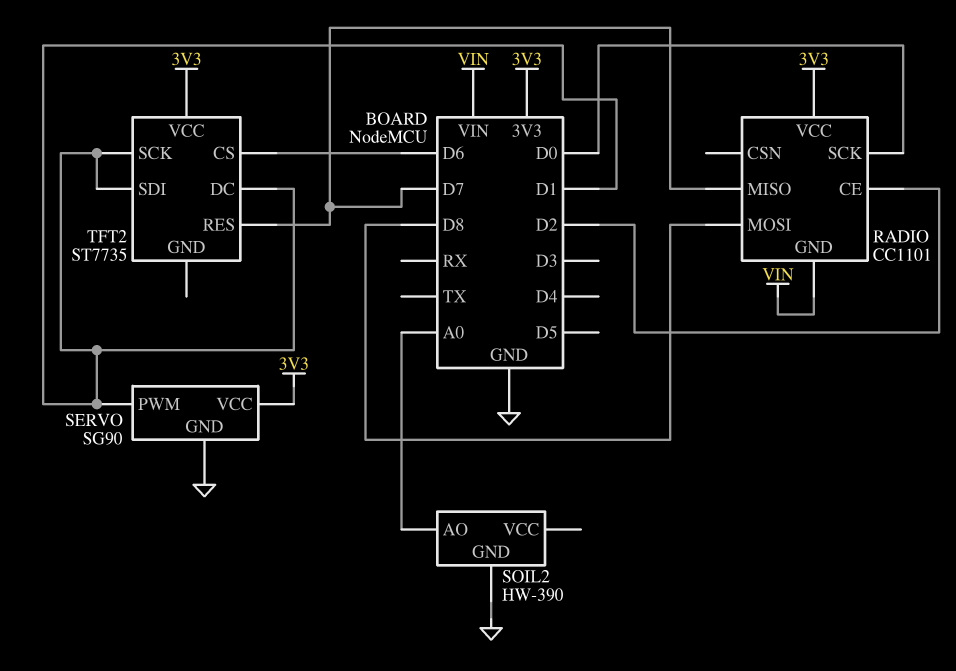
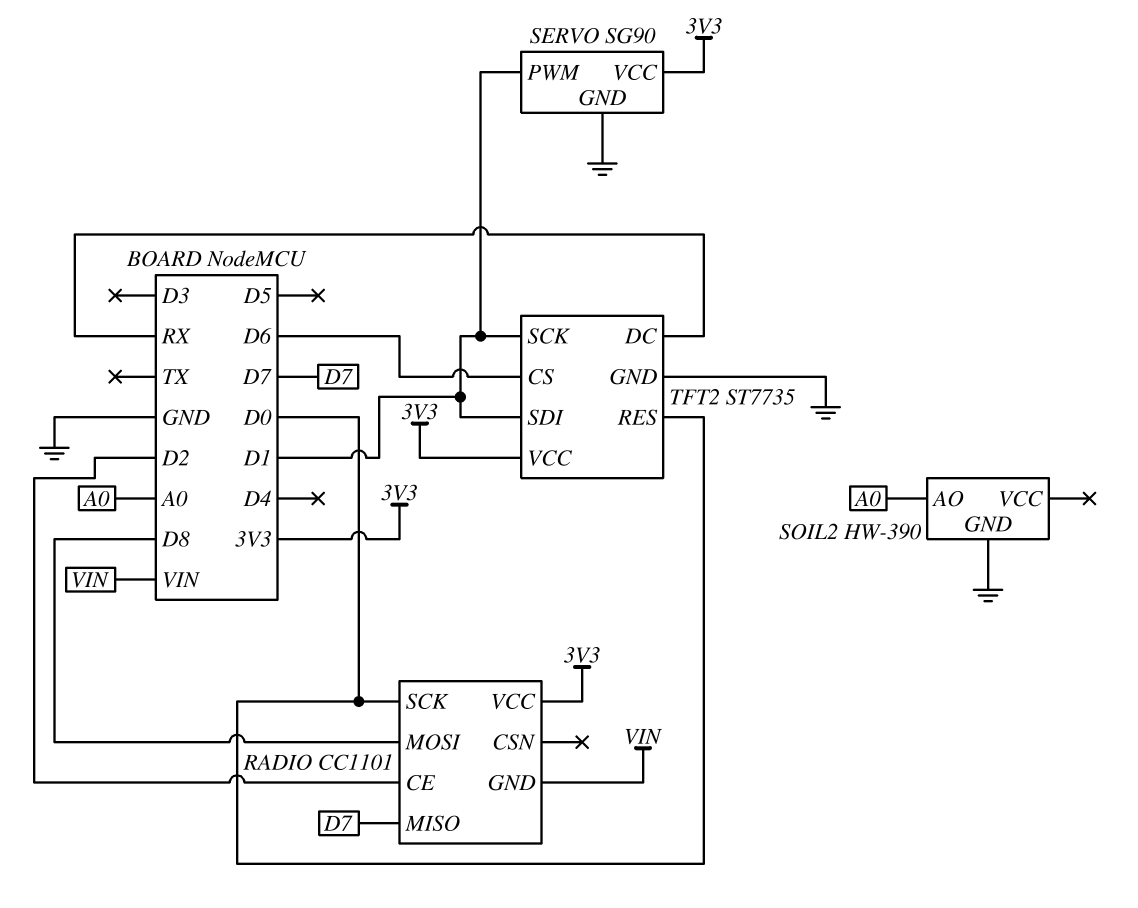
TFT2 pin DC: D1 -> RX
TFT2 pin GND: none -> GND
TFT2 pin RES: D7 -> D0

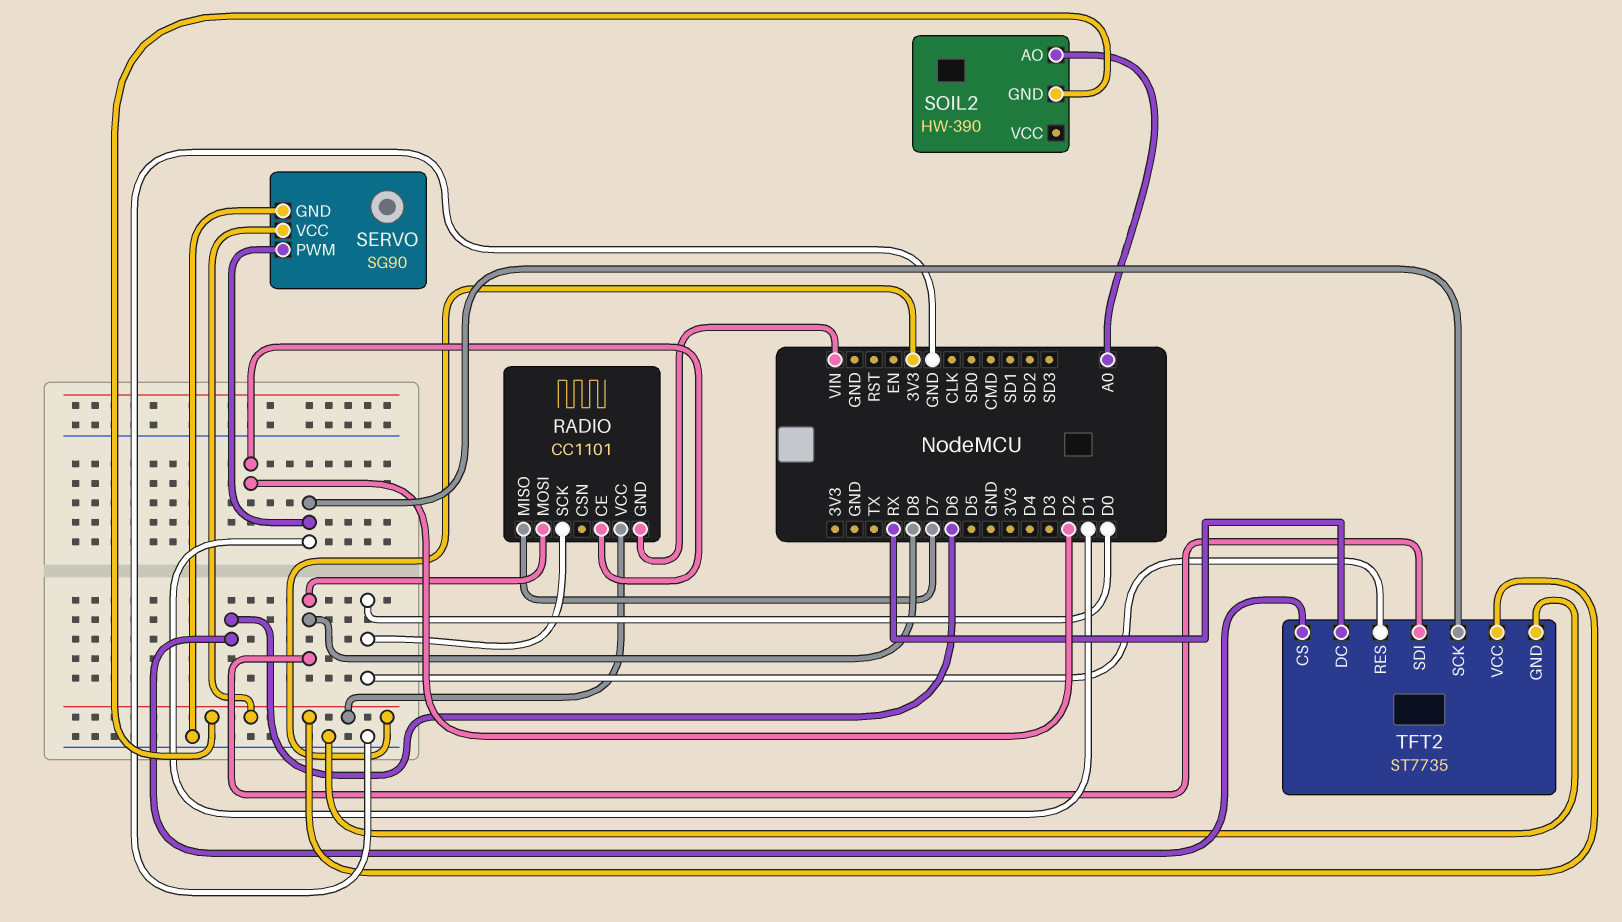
SOIL2 pin GND: GND -> 3V3
TFT2 pin SDI: D1 -> D8

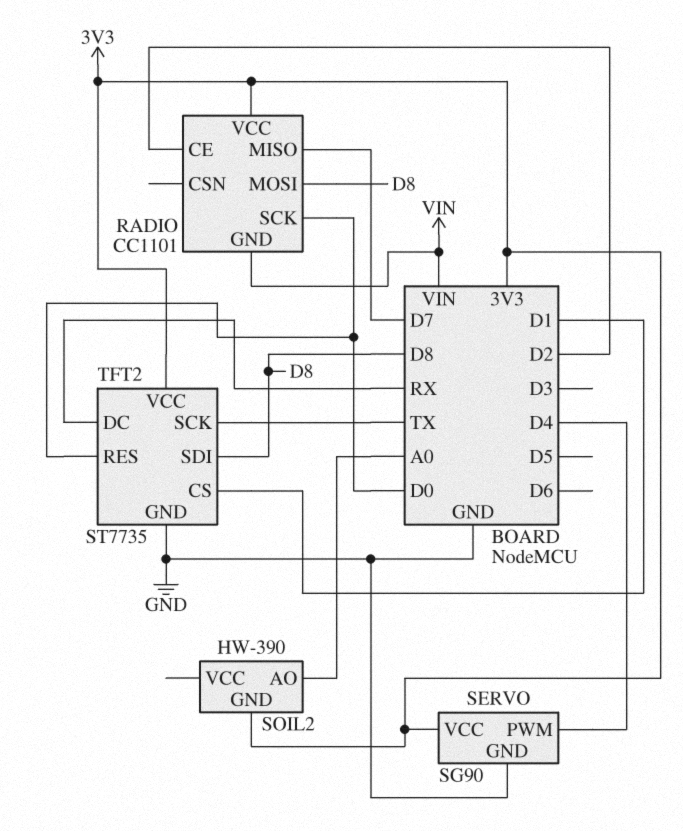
SERVO pin PWM: D1 -> D4
TFT2 pin CS: D6 -> D1
TFT2 pin SCK: D1 -> TX

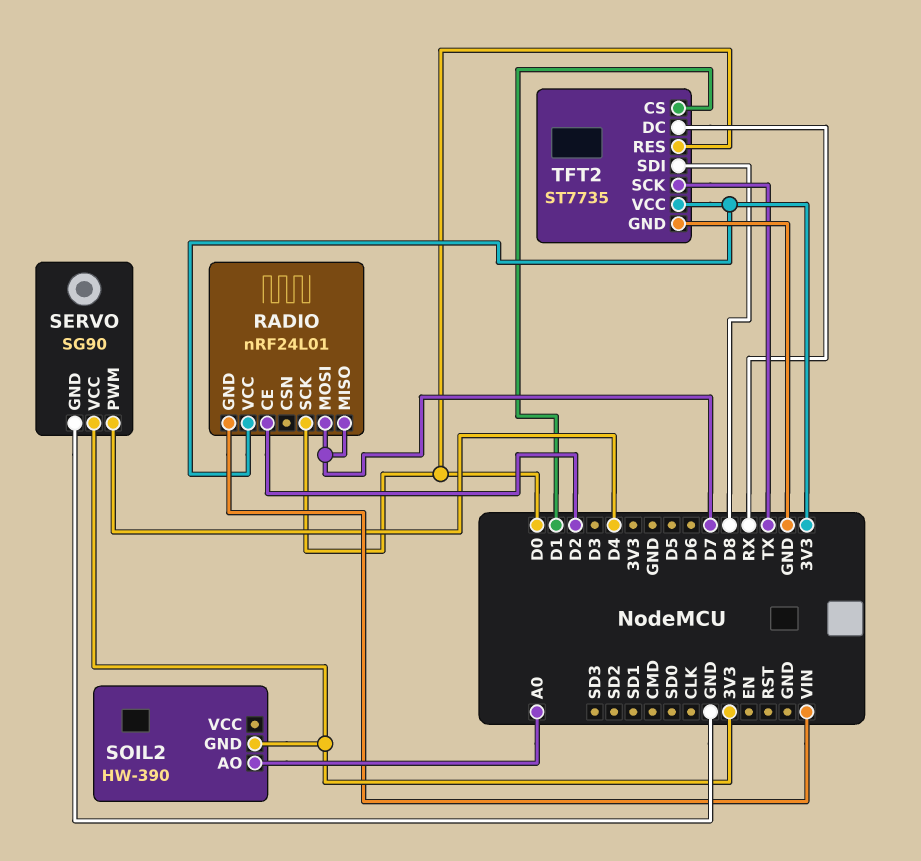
RADIO: CC1101 -> nRF24L01
RADIO pin MOSI: D8 -> D7

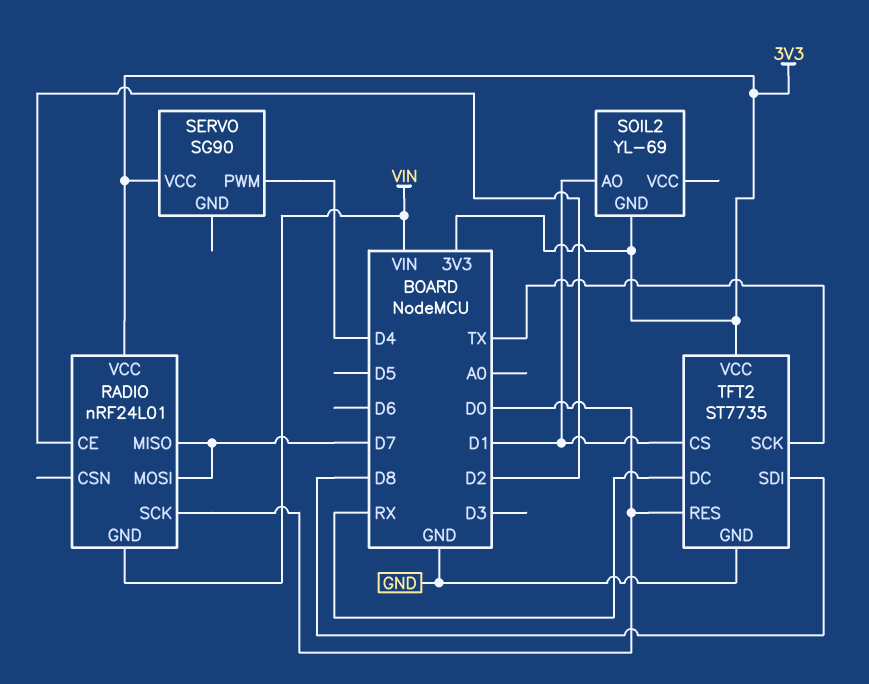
SERVO pin GND: GND -> none
SOIL2: HW-390 -> YL-69
SOIL2 pin AO: A0 -> D1

